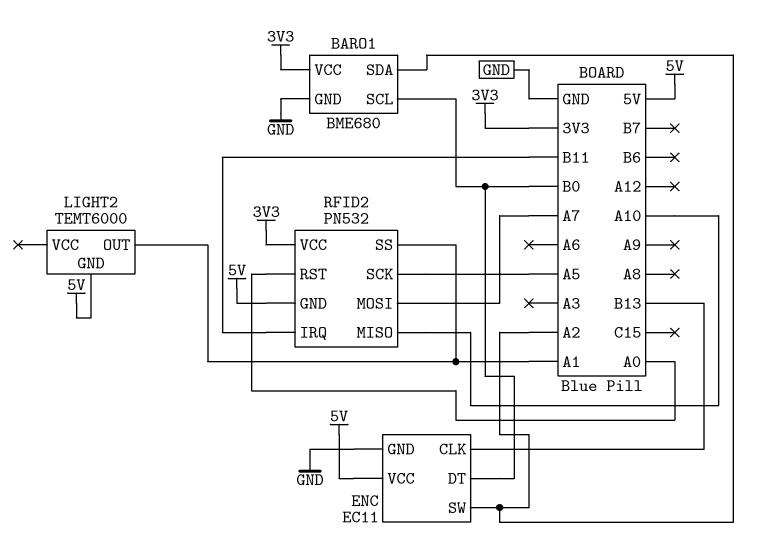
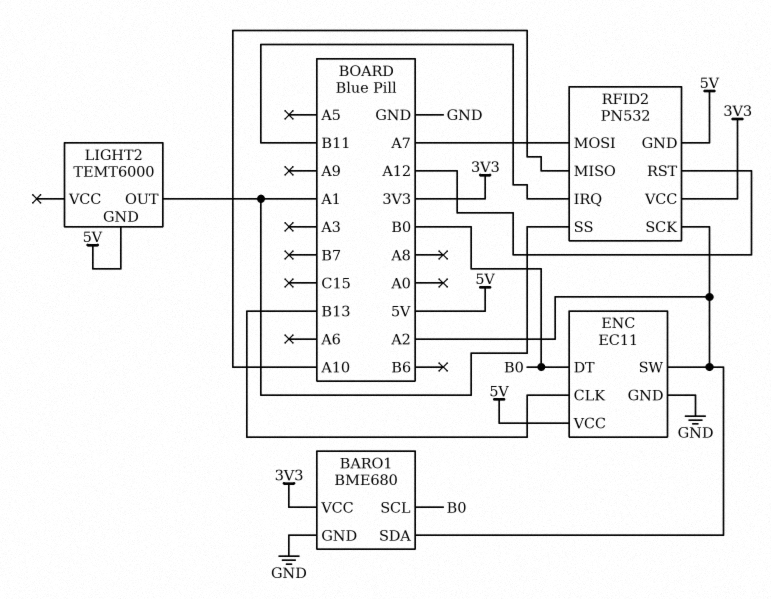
RFID2 pin RST: A0 -> A12
RFID2 pin SCK: A5 -> A2

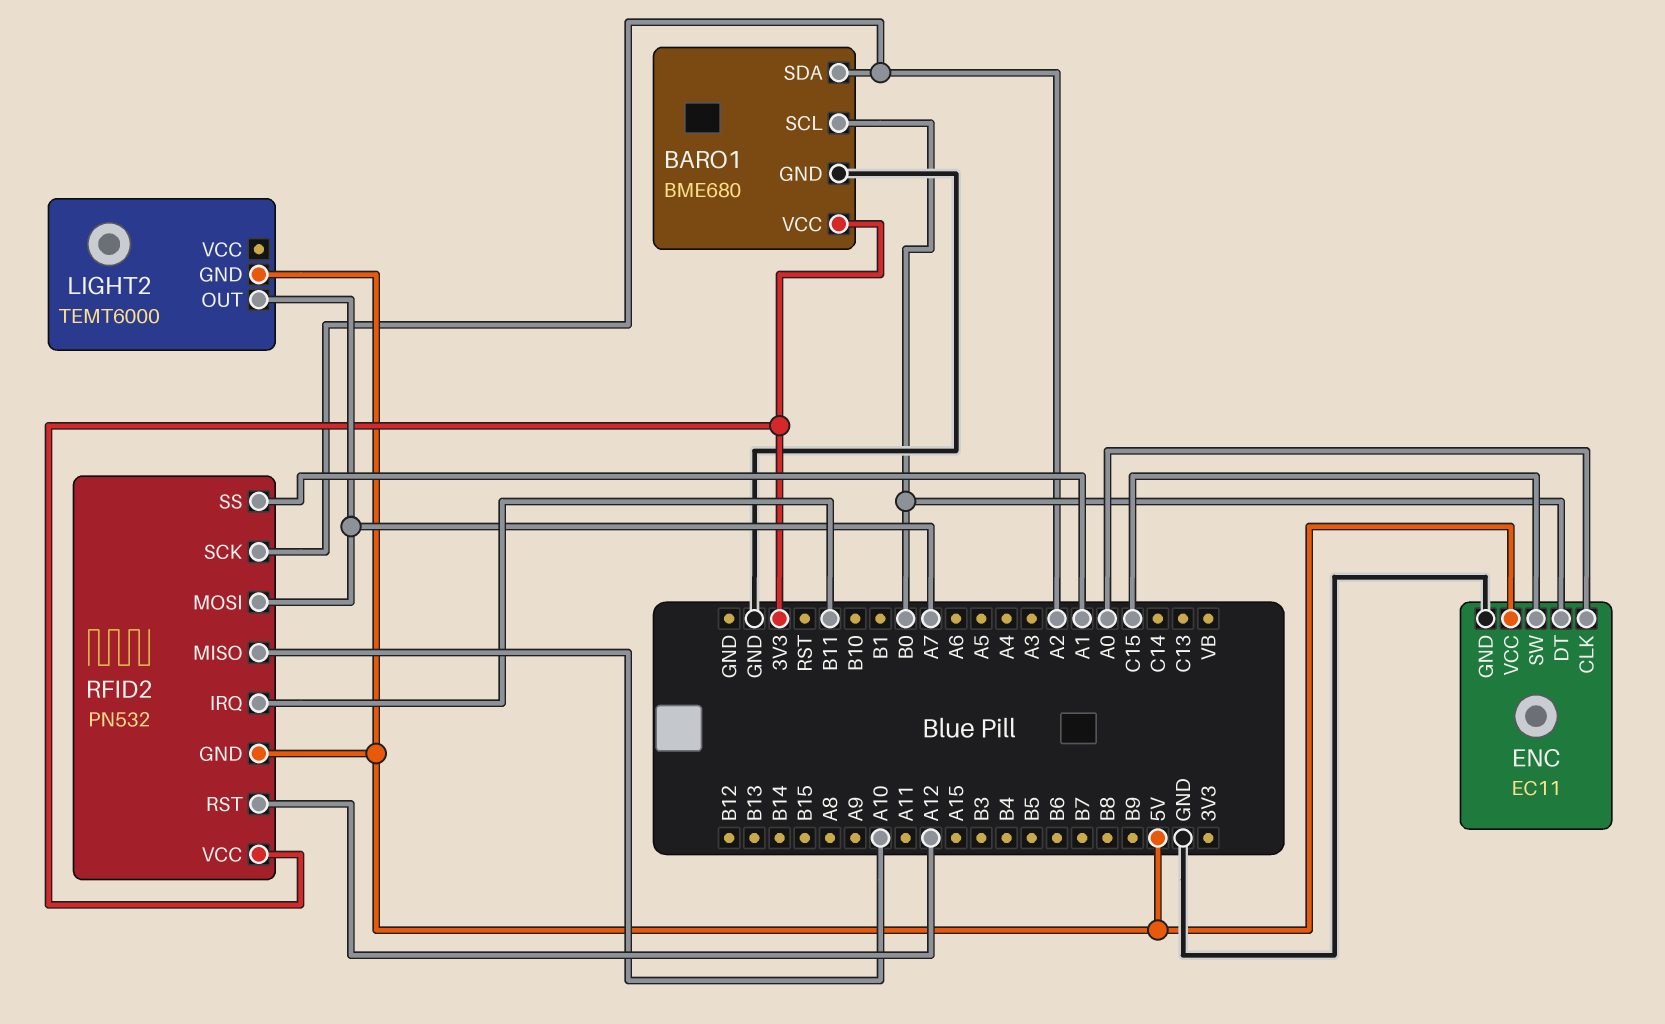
ENC pin CLK: B13 -> A0
ENC pin SW: A2 -> C15
LIGHT2 pin OUT: A1 -> A7

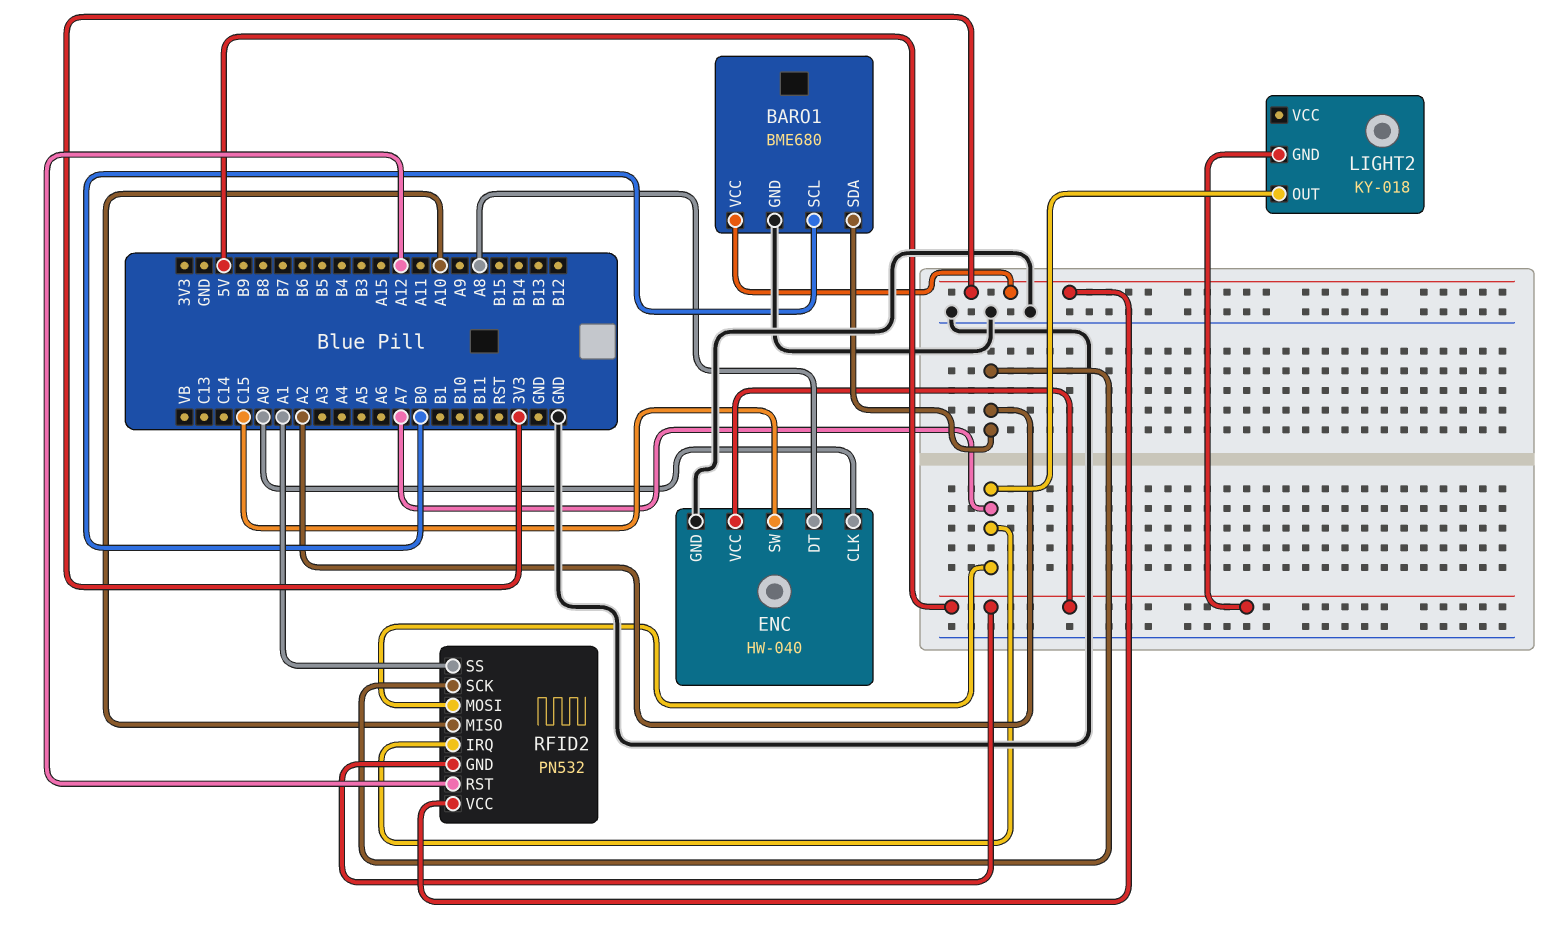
ENC: EC11 -> HW-040
ENC pin DT: B0 -> A8
LIGHT2: TEMT6000 -> KY-018
RFID2 pin IRQ: B11 -> A7

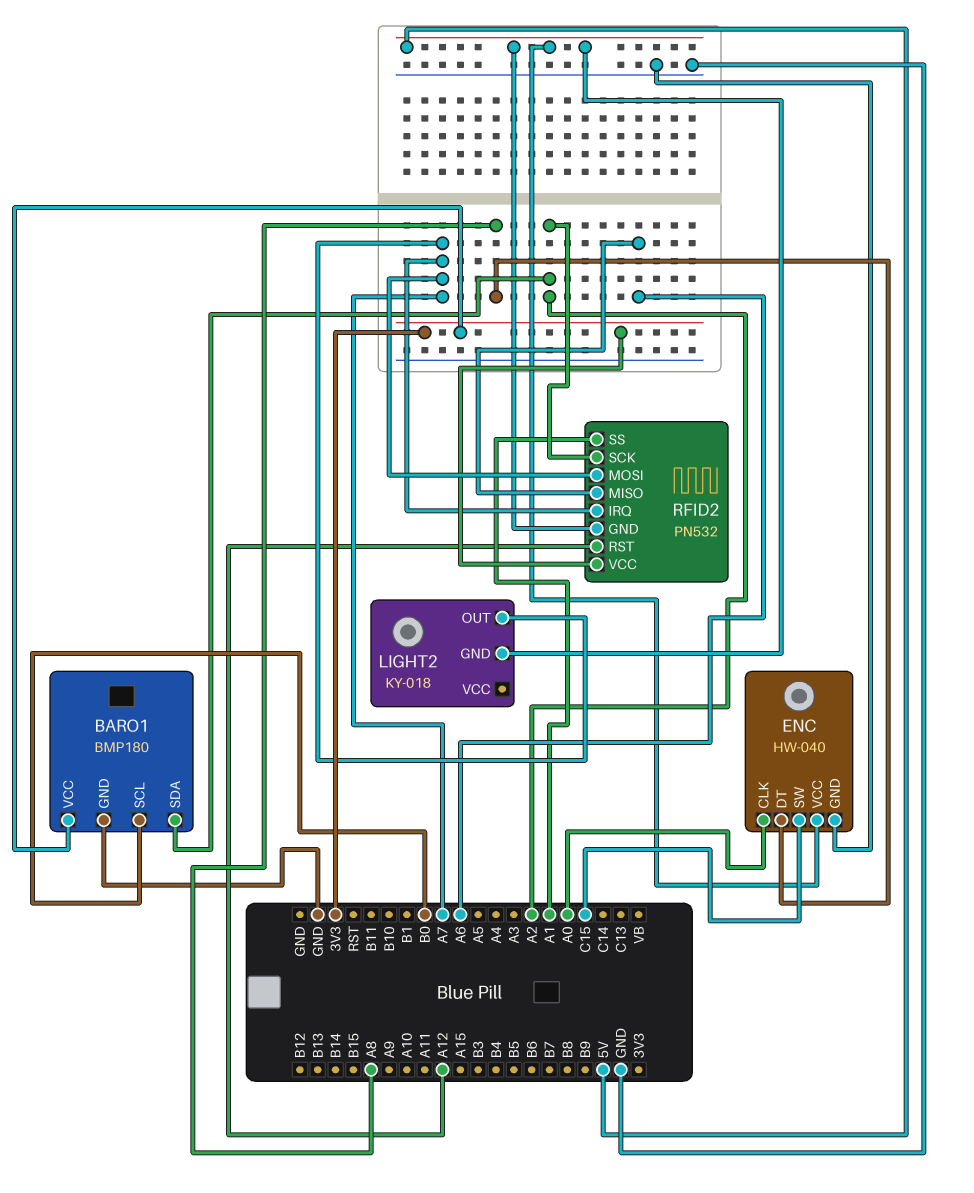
BARO1: BME680 -> BMP180
RFID2 pin MISO: A10 -> A6

